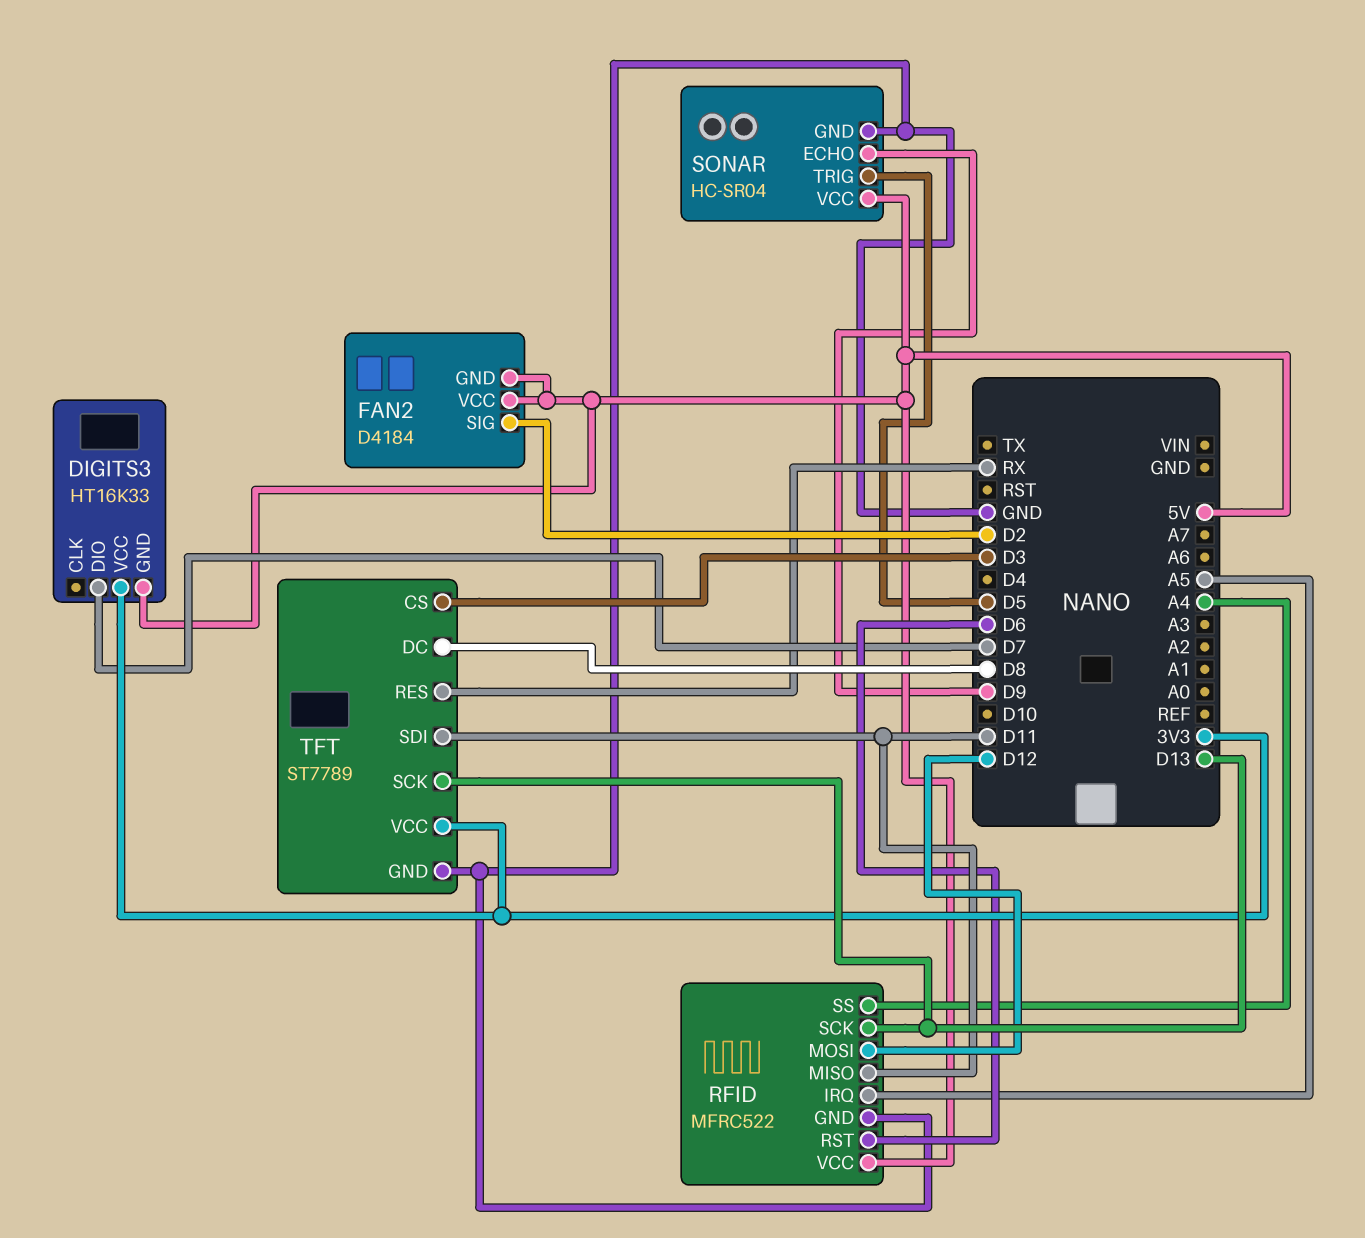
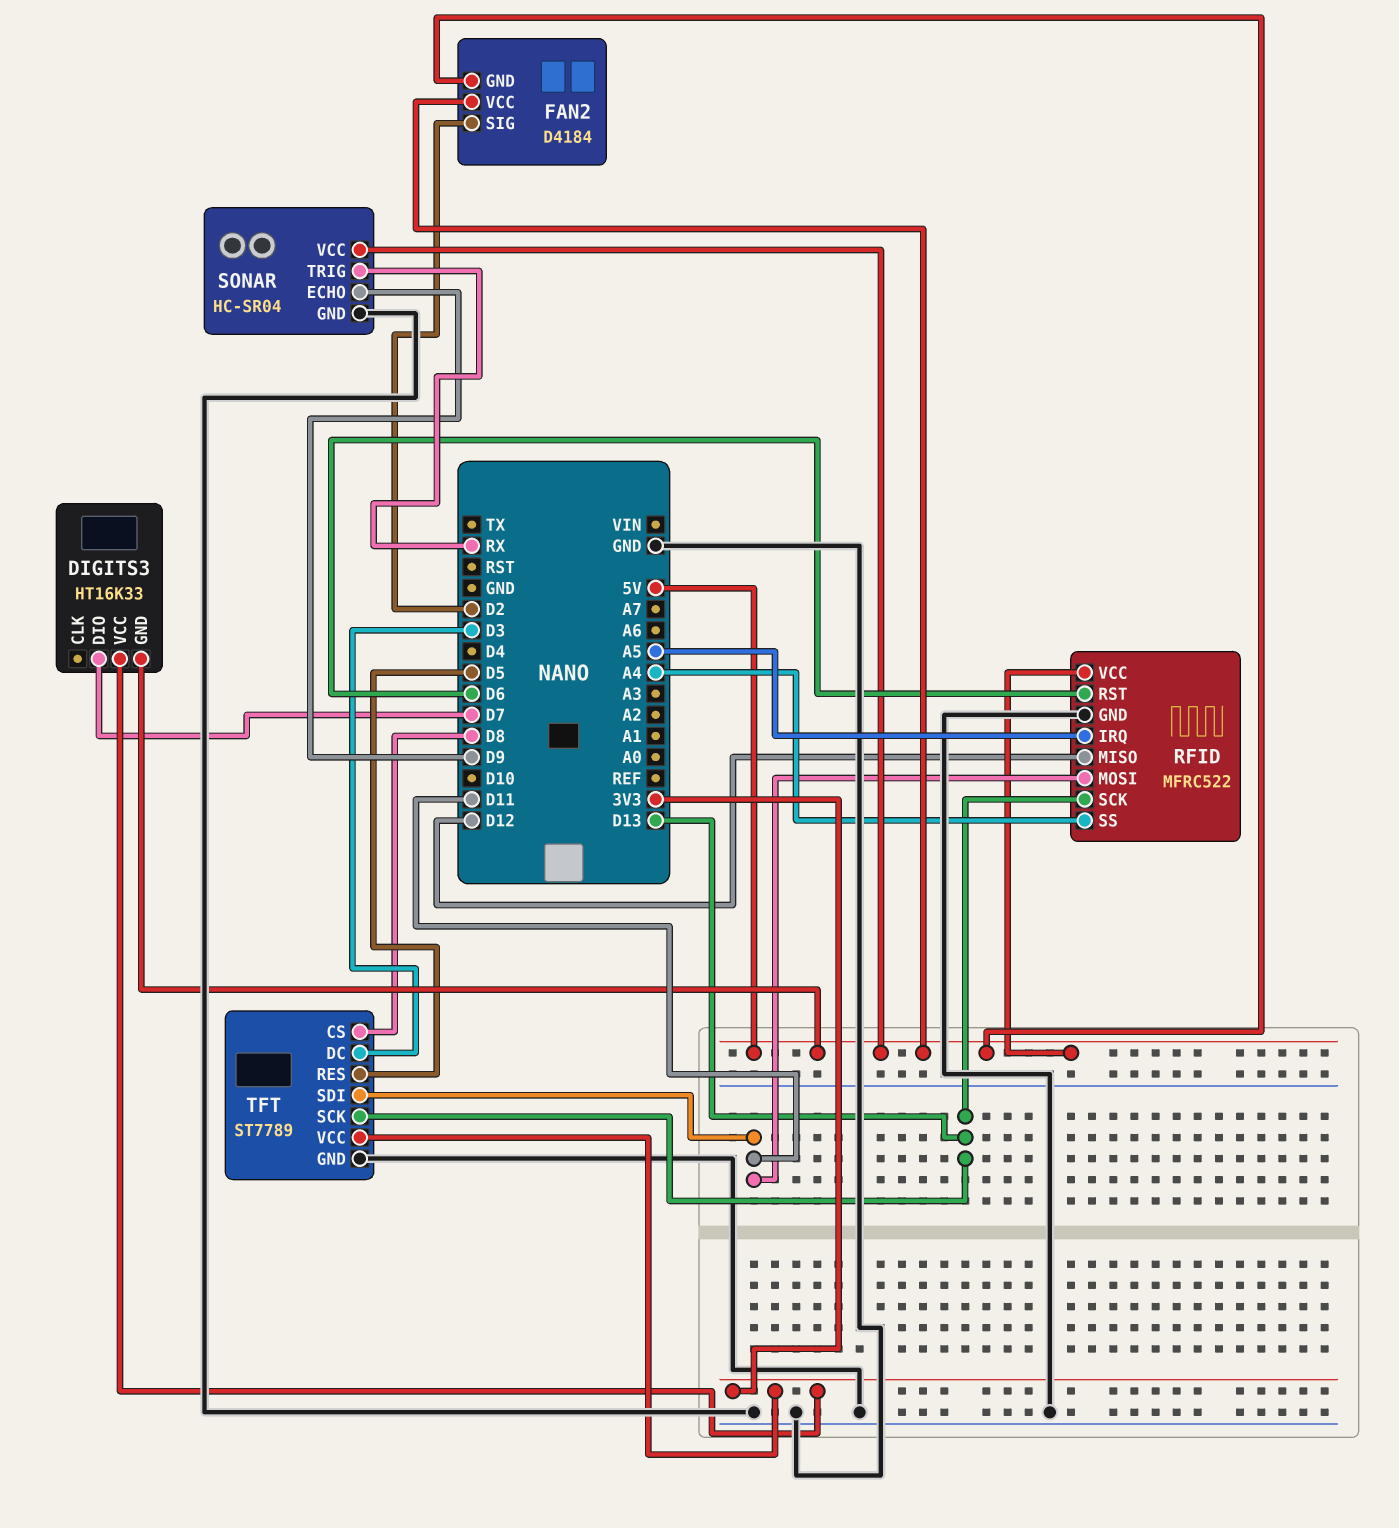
RFID pin MISO: D11 -> D12
RFID pin MOSI: D12 -> D11
SONAR pin TRIG: D5 -> RX
TFT pin CS: D3 -> D8
TFT pin DC: D8 -> D3
TFT pin RES: RX -> D5

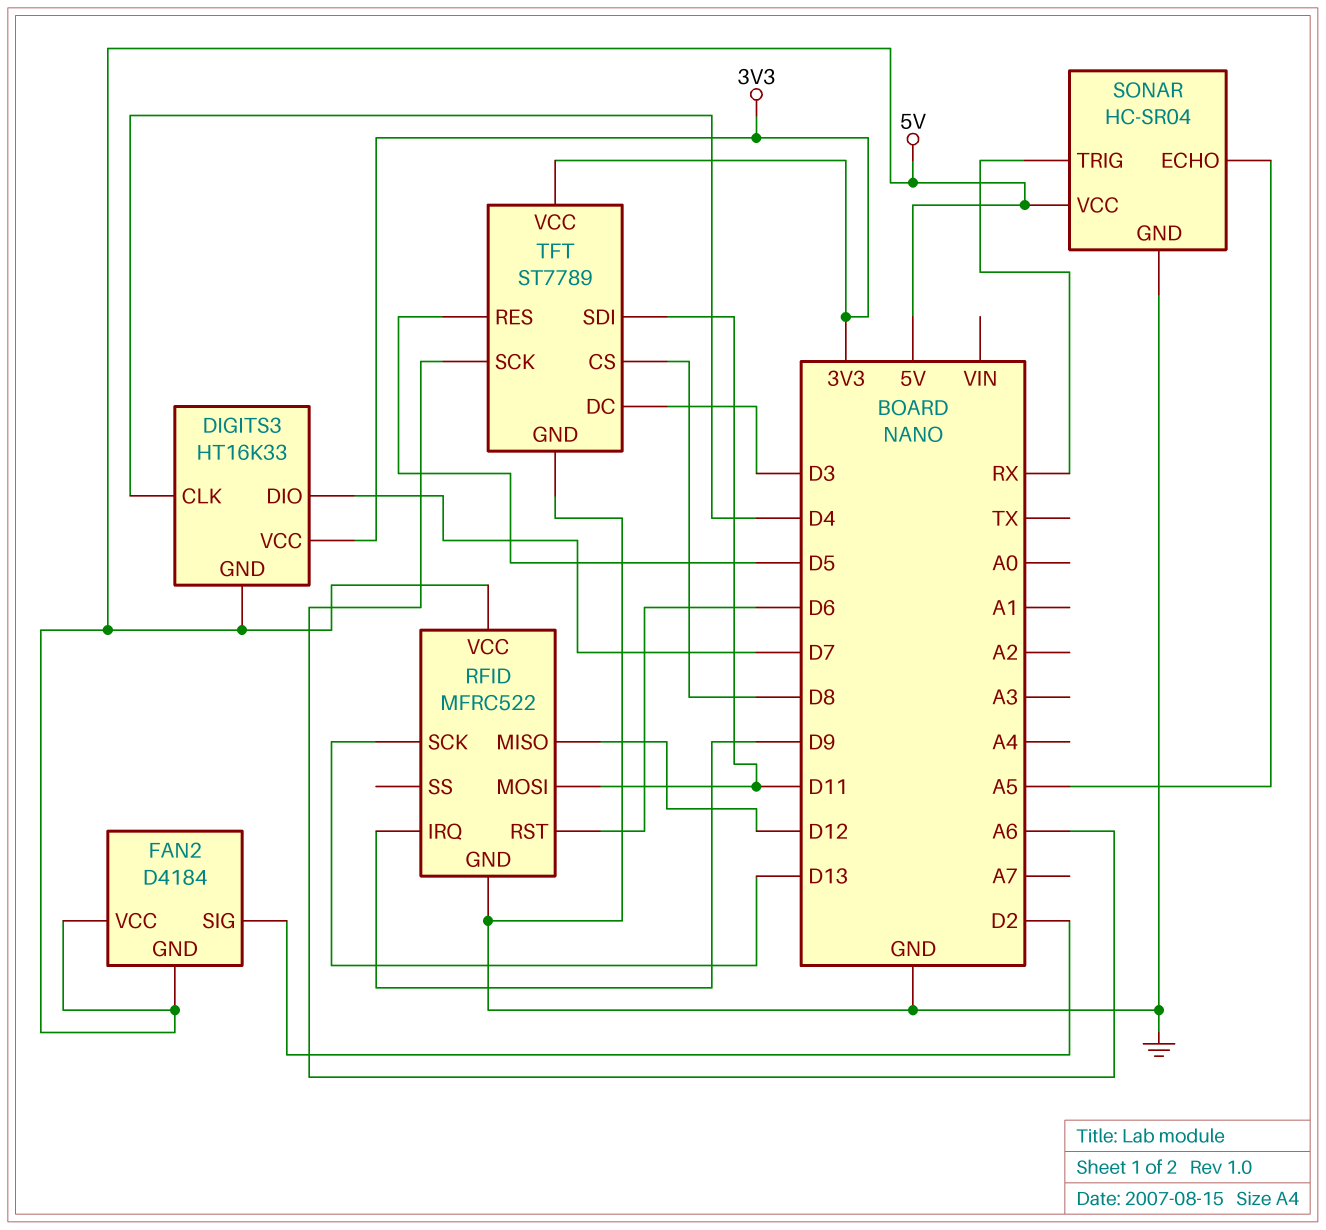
DIGITS3 pin CLK: none -> D4
RFID pin IRQ: A5 -> D9
RFID pin SS: A4 -> none
SONAR pin ECHO: D9 -> A5
TFT pin SCK: D13 -> A6

